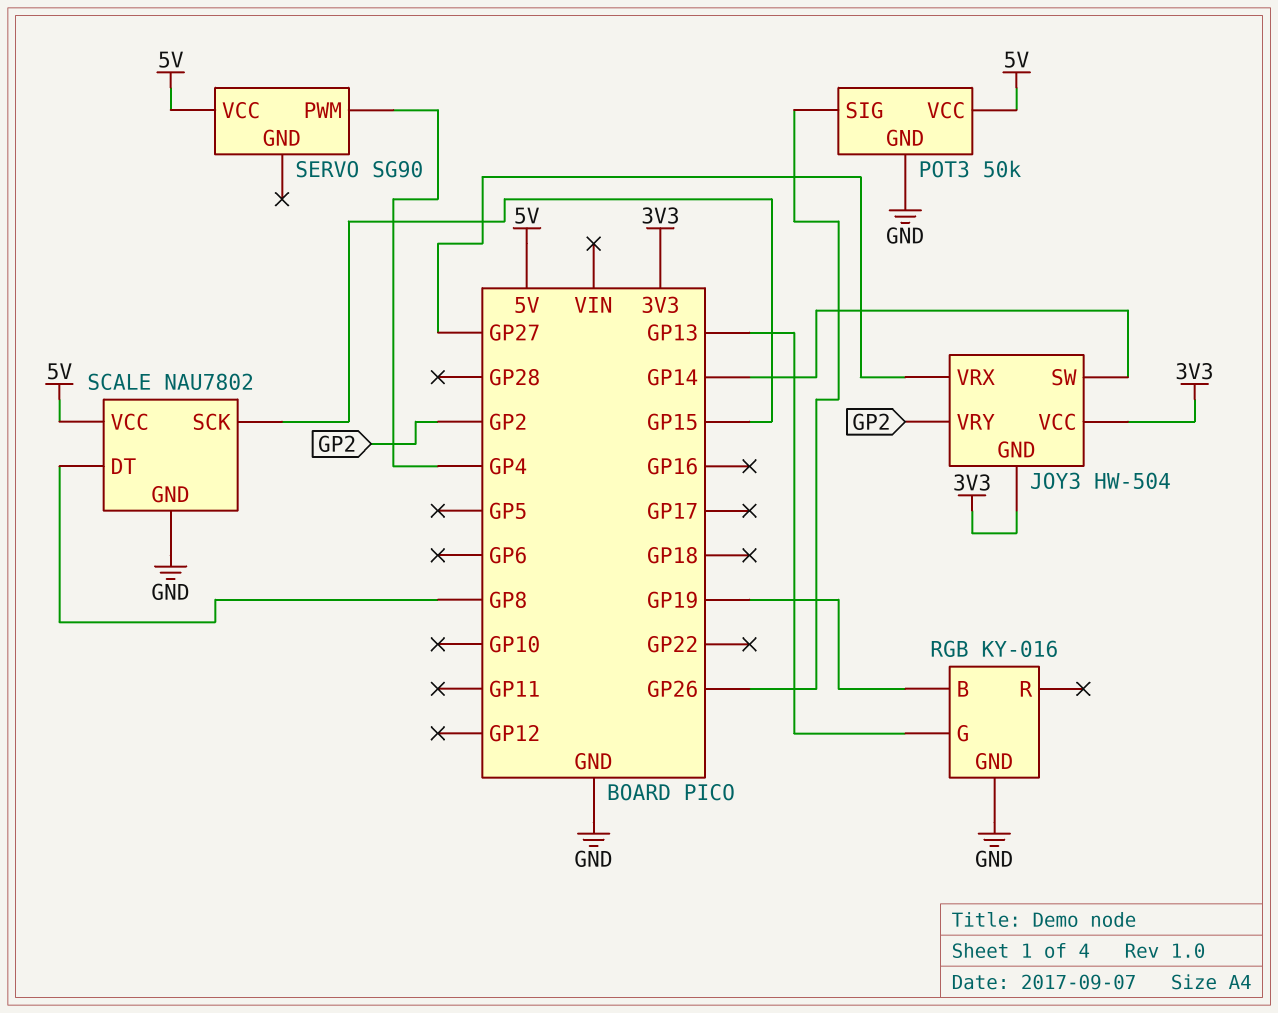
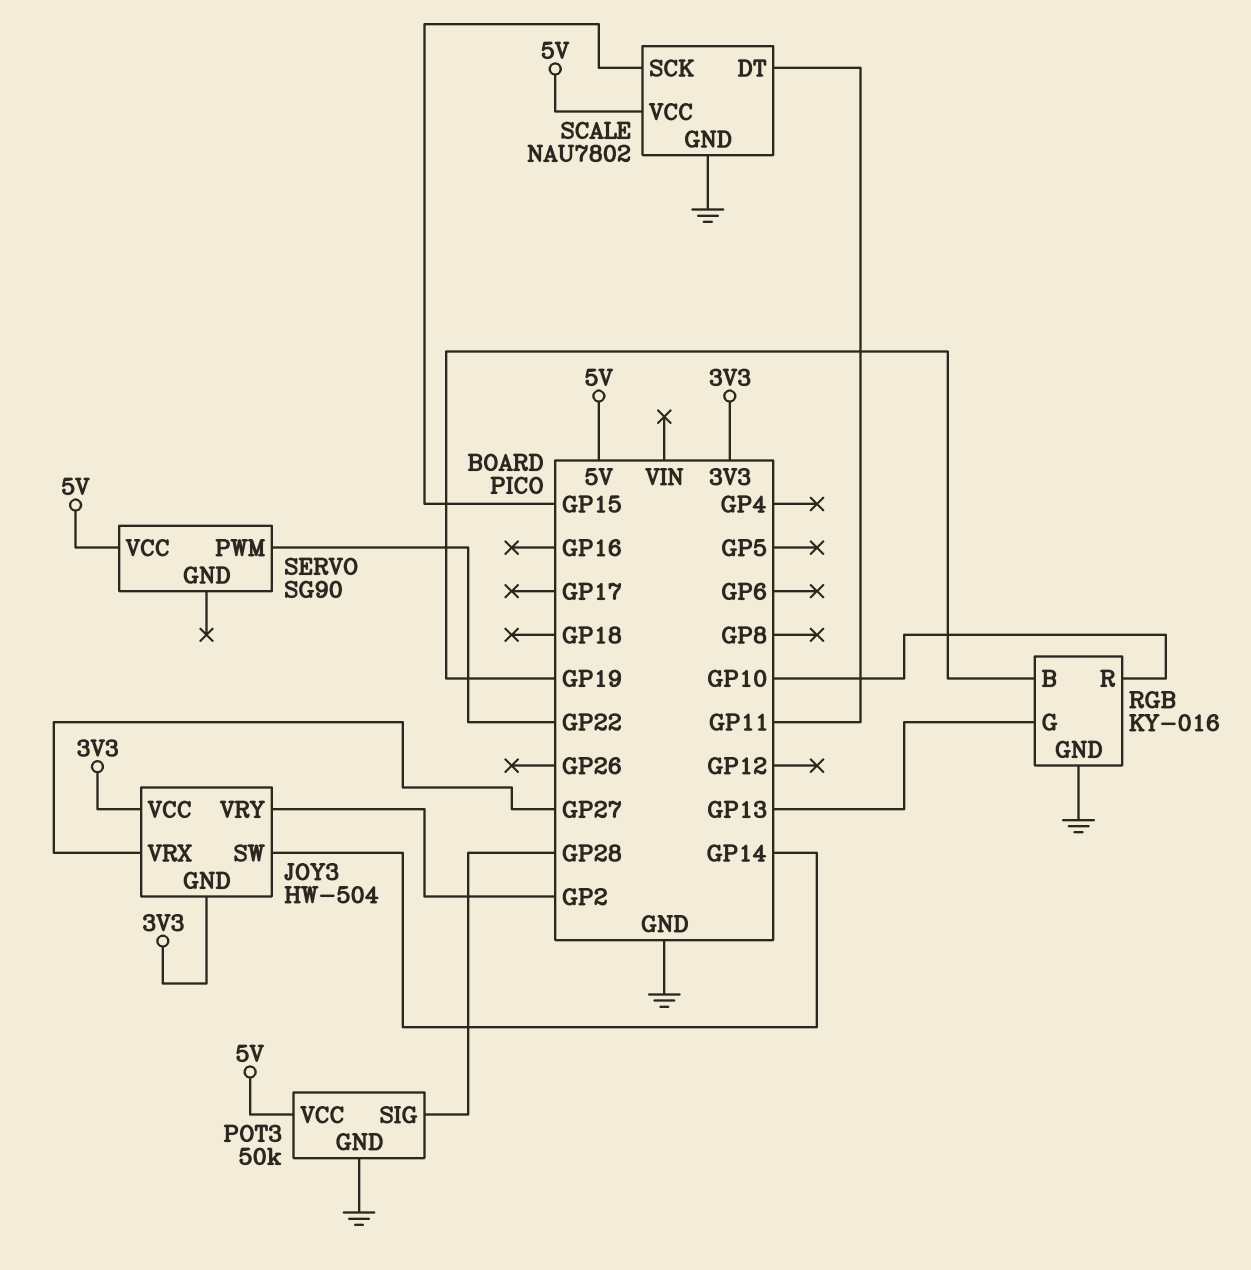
POT3 pin SIG: GP26 -> GP28
RGB pin R: none -> GP10
SCALE pin DT: GP8 -> GP11
SERVO pin PWM: GP4 -> GP22

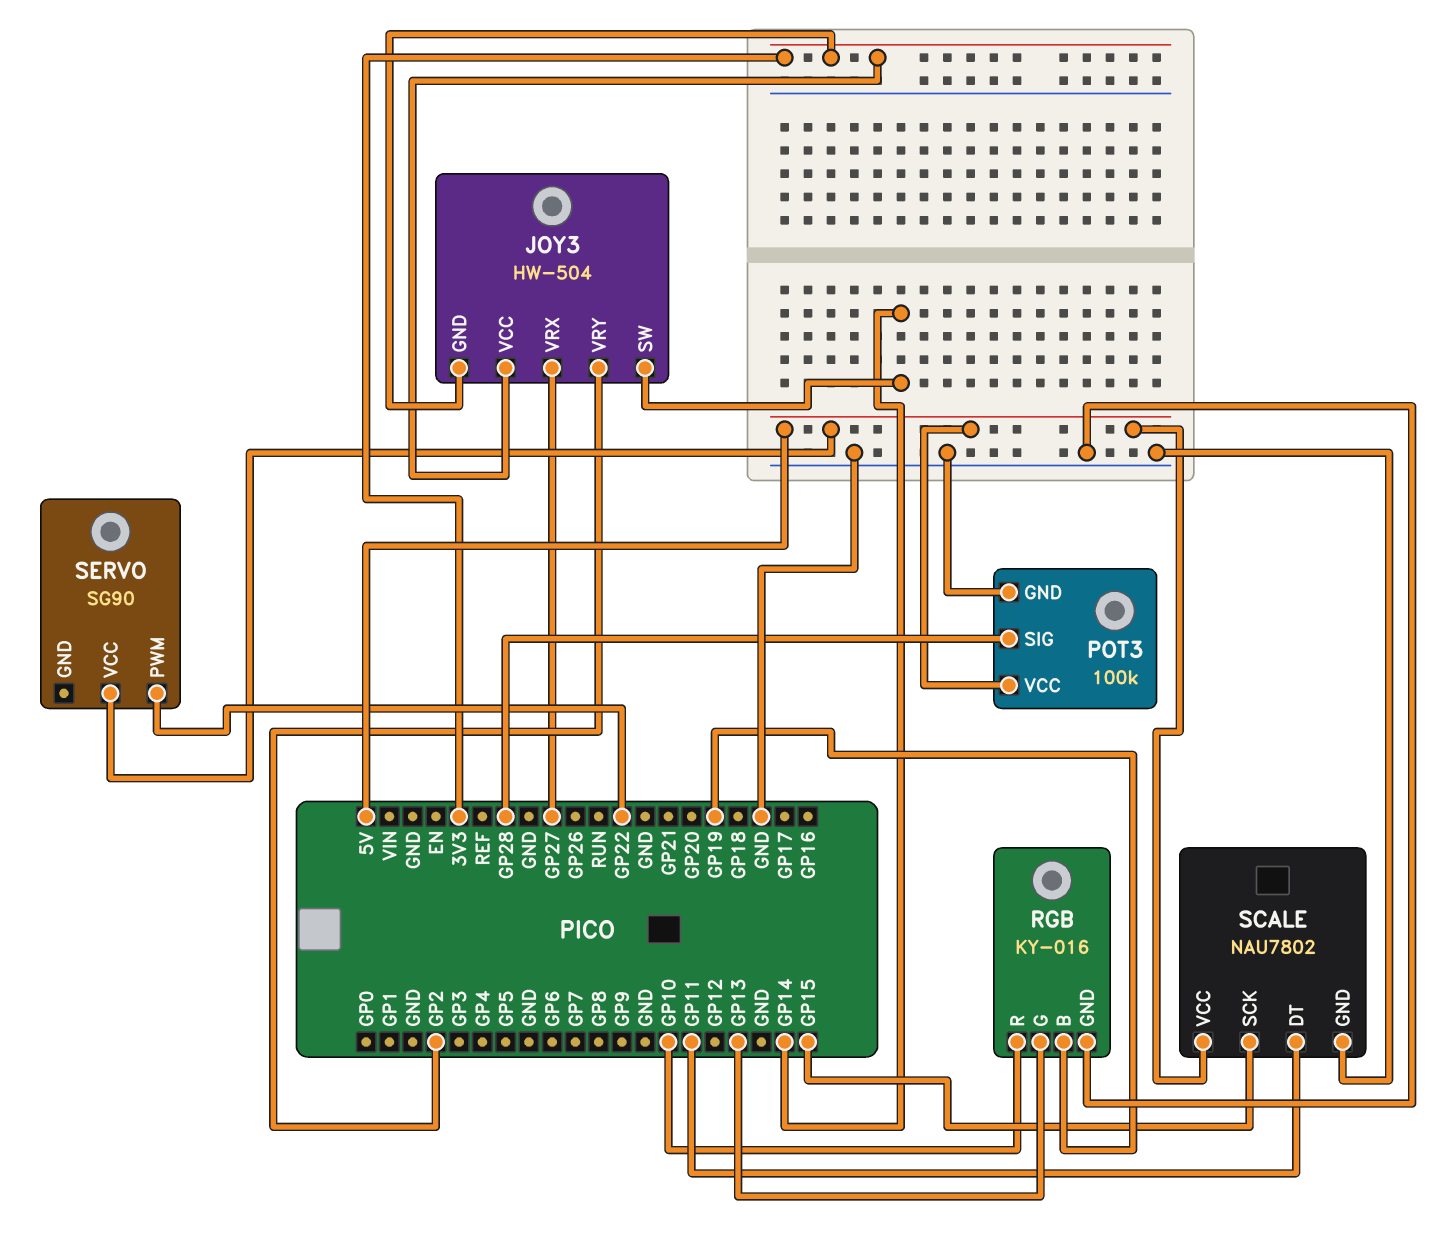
POT3: 50k -> 100k

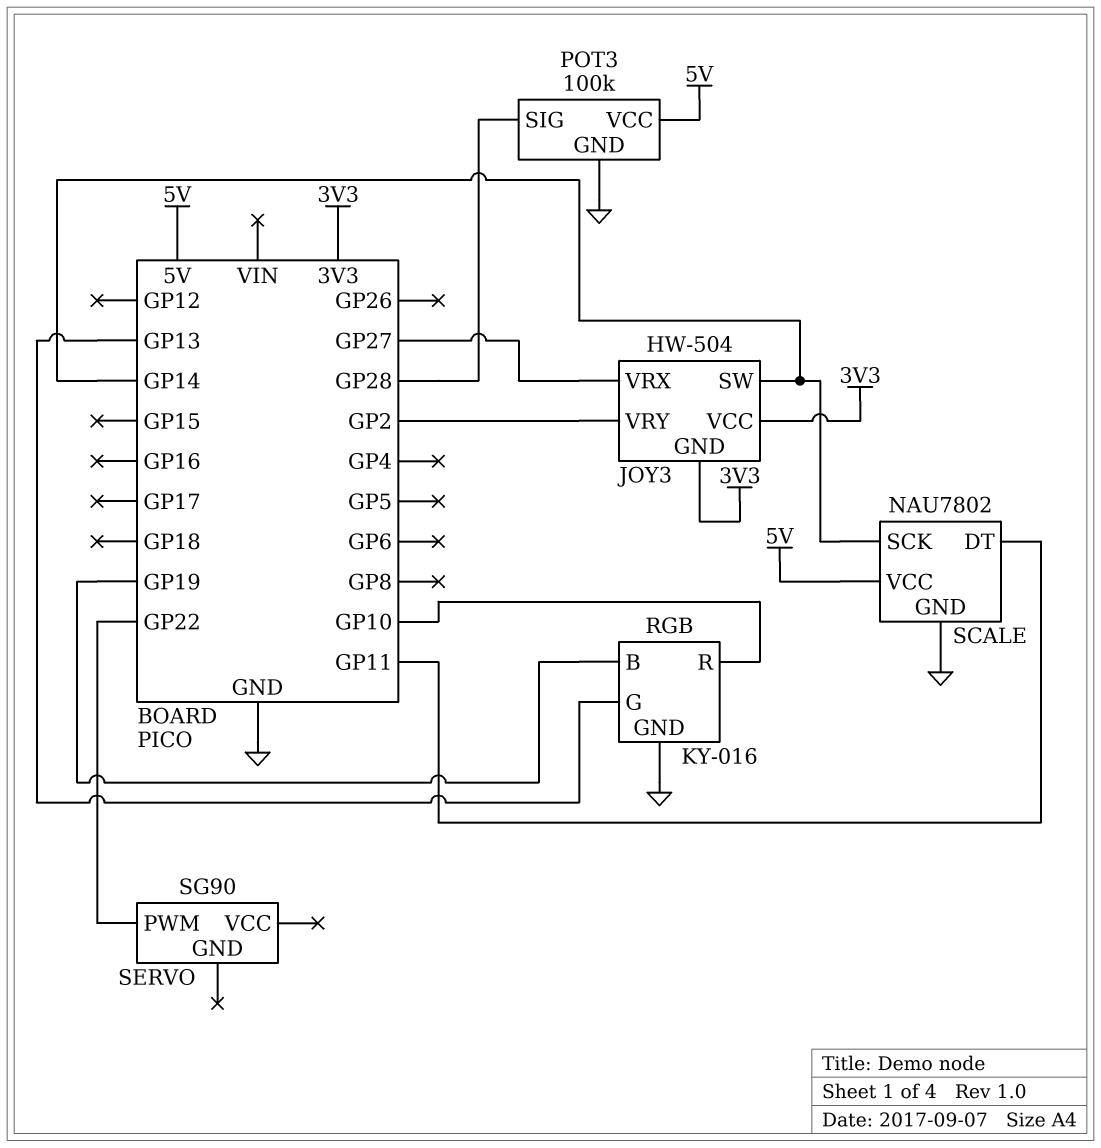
SCALE pin SCK: GP15 -> GP14
SERVO pin VCC: 5V -> none

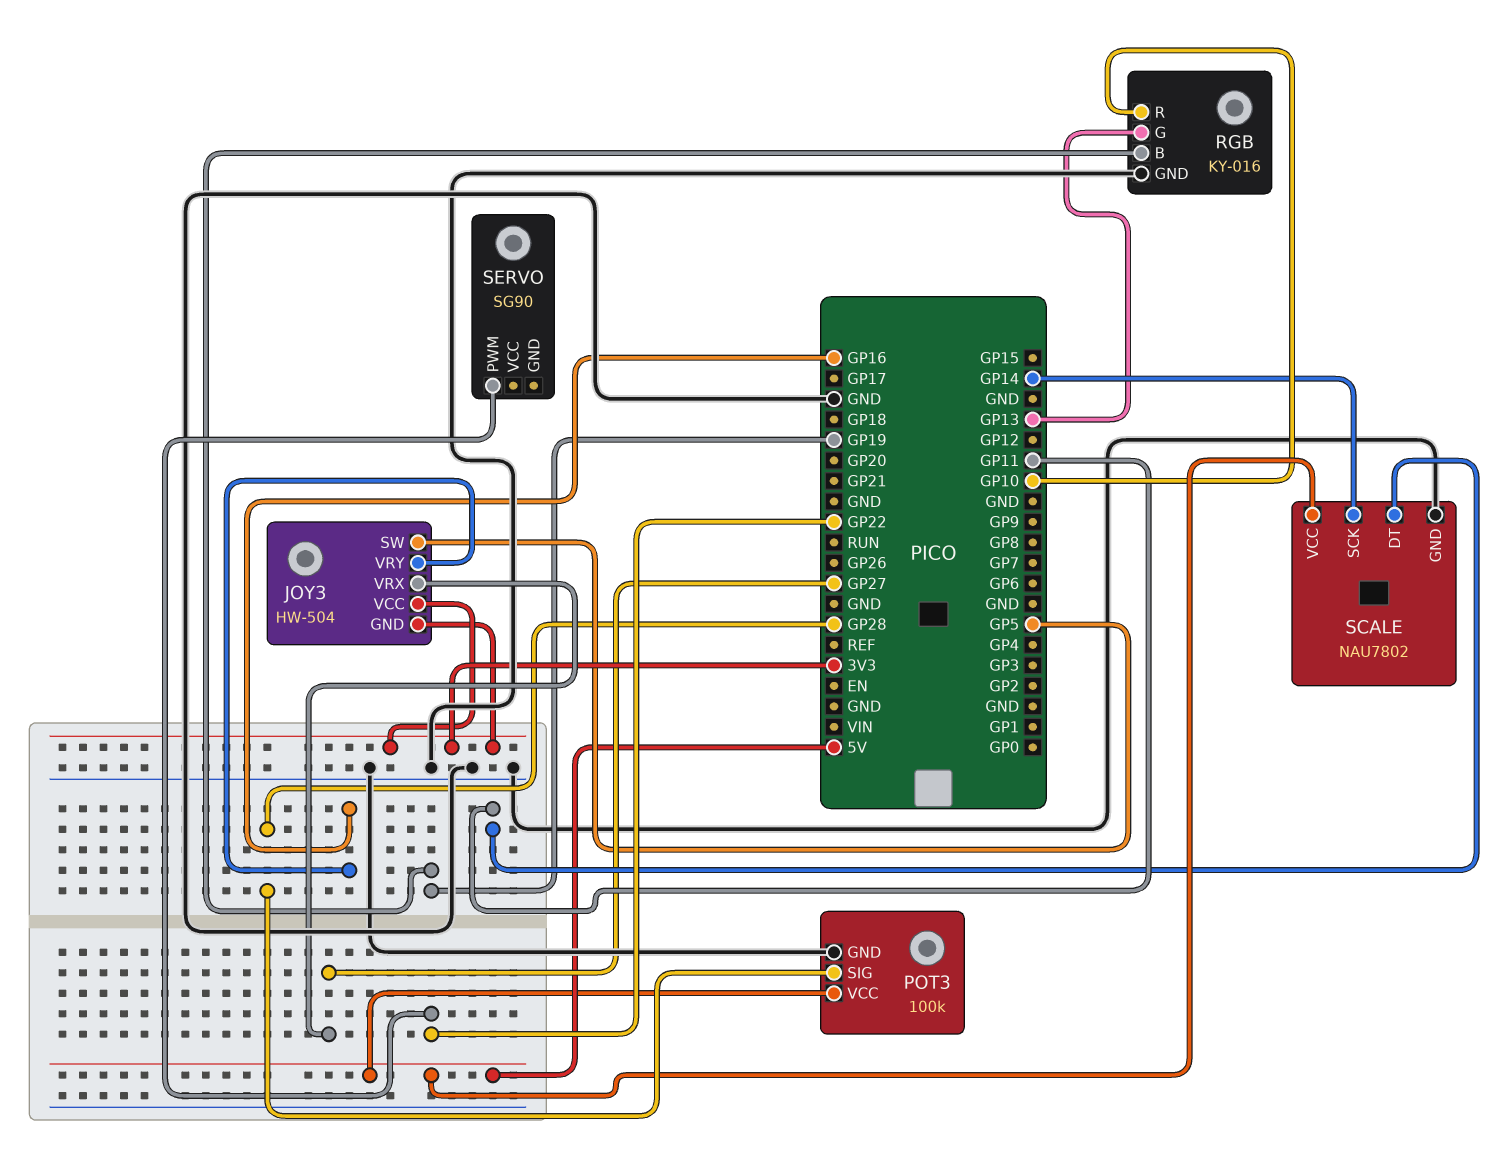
JOY3 pin SW: GP14 -> GP5
JOY3 pin VRY: GP2 -> GP16

